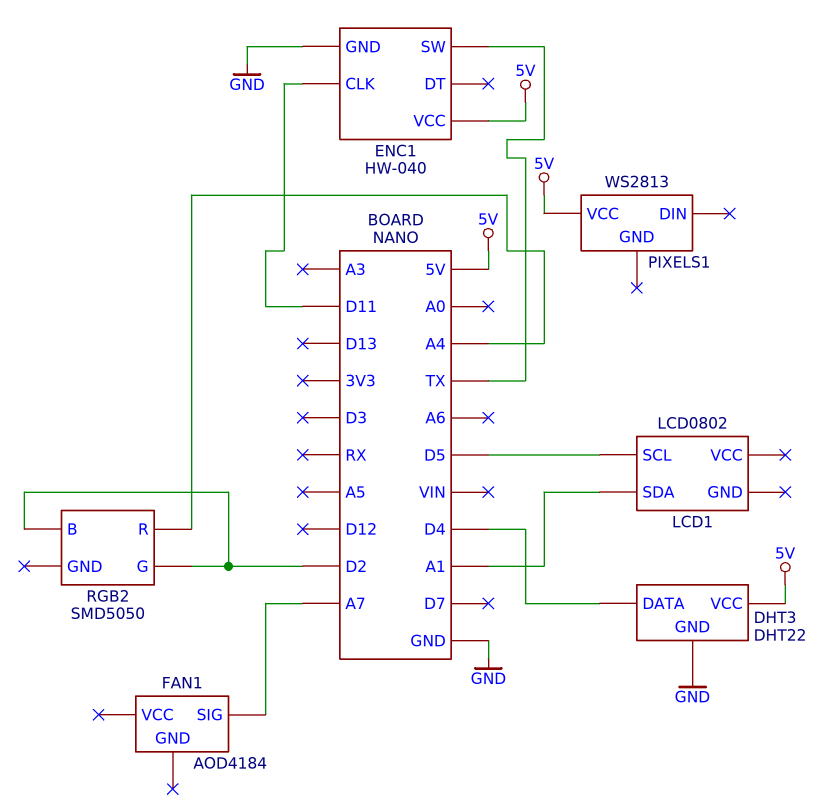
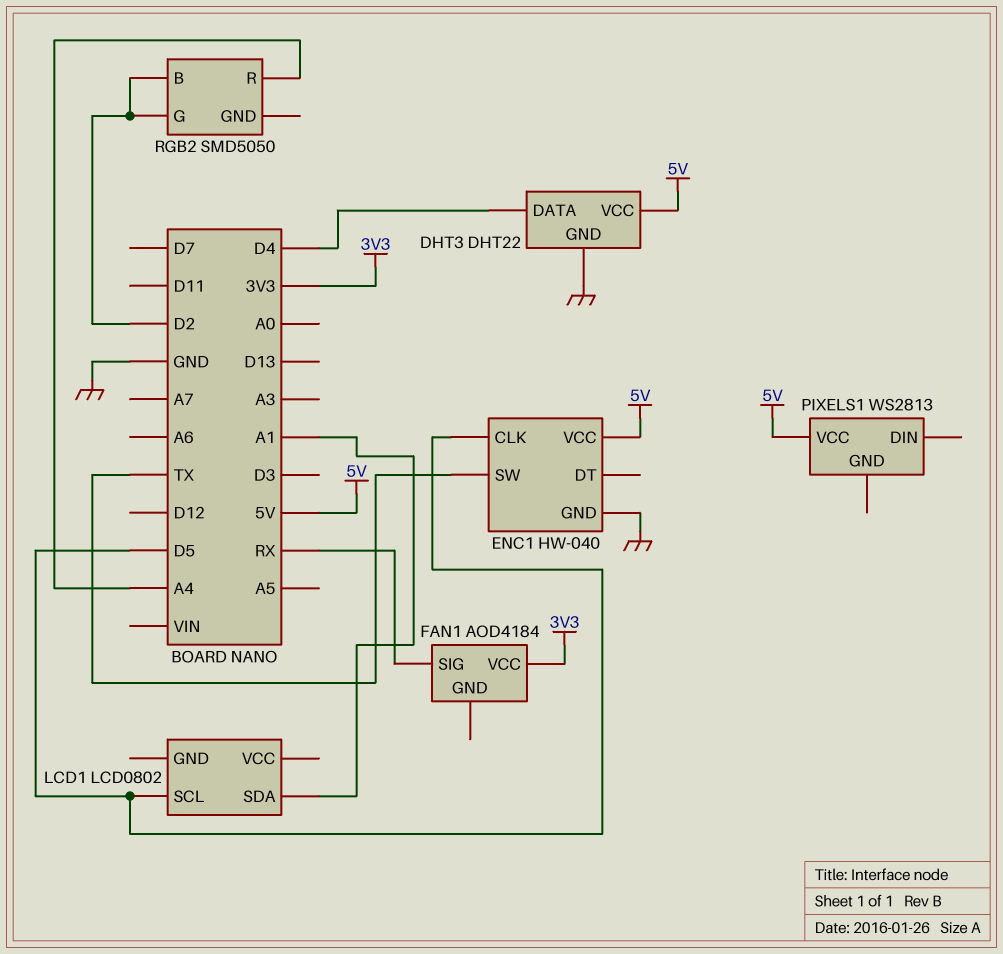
ENC1 pin CLK: D11 -> D5
FAN1 pin SIG: A7 -> RX
FAN1 pin VCC: none -> 3V3

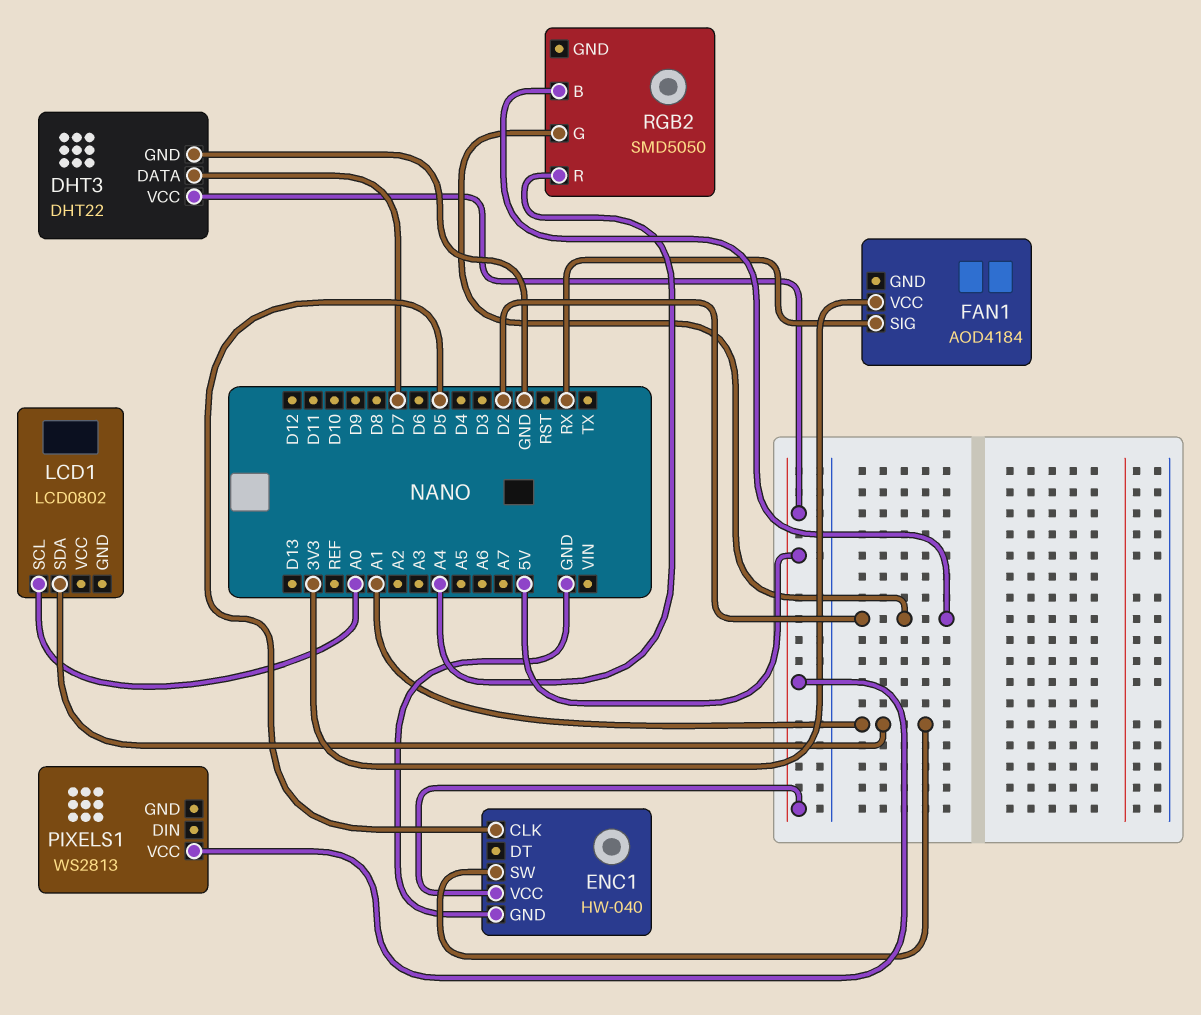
DHT3 pin DATA: D4 -> D7
ENC1 pin SW: TX -> A1
LCD1 pin SCL: D5 -> A0

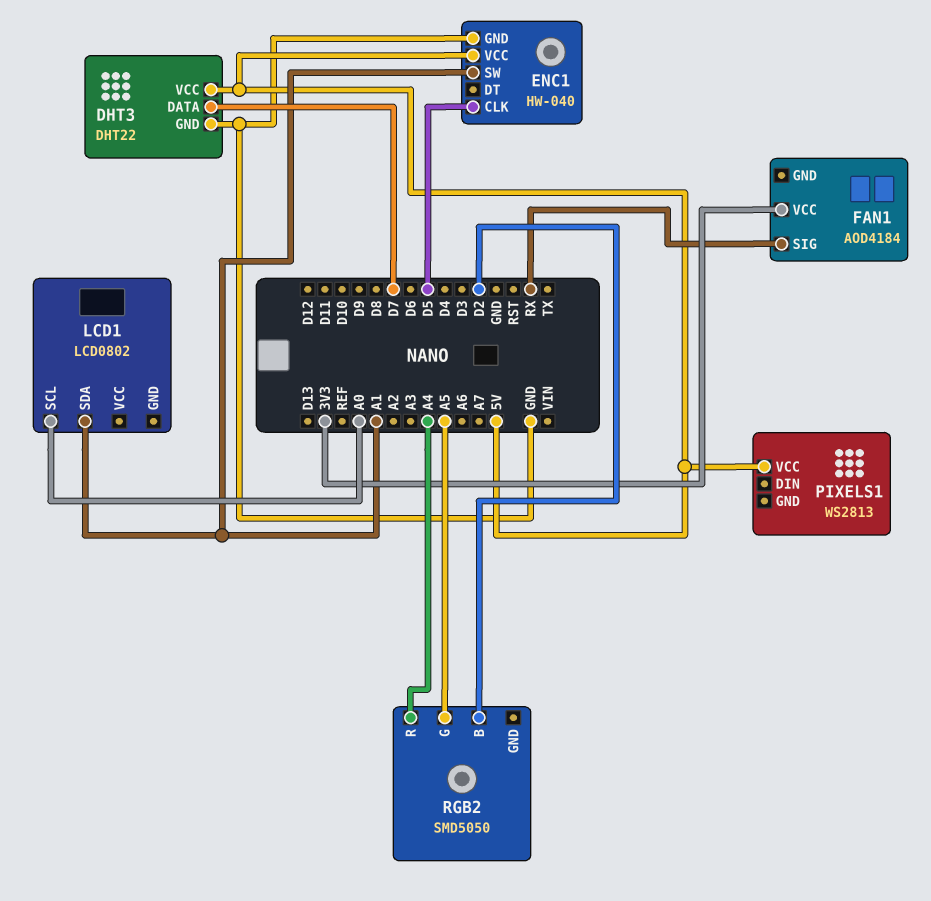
RGB2 pin G: D2 -> A5

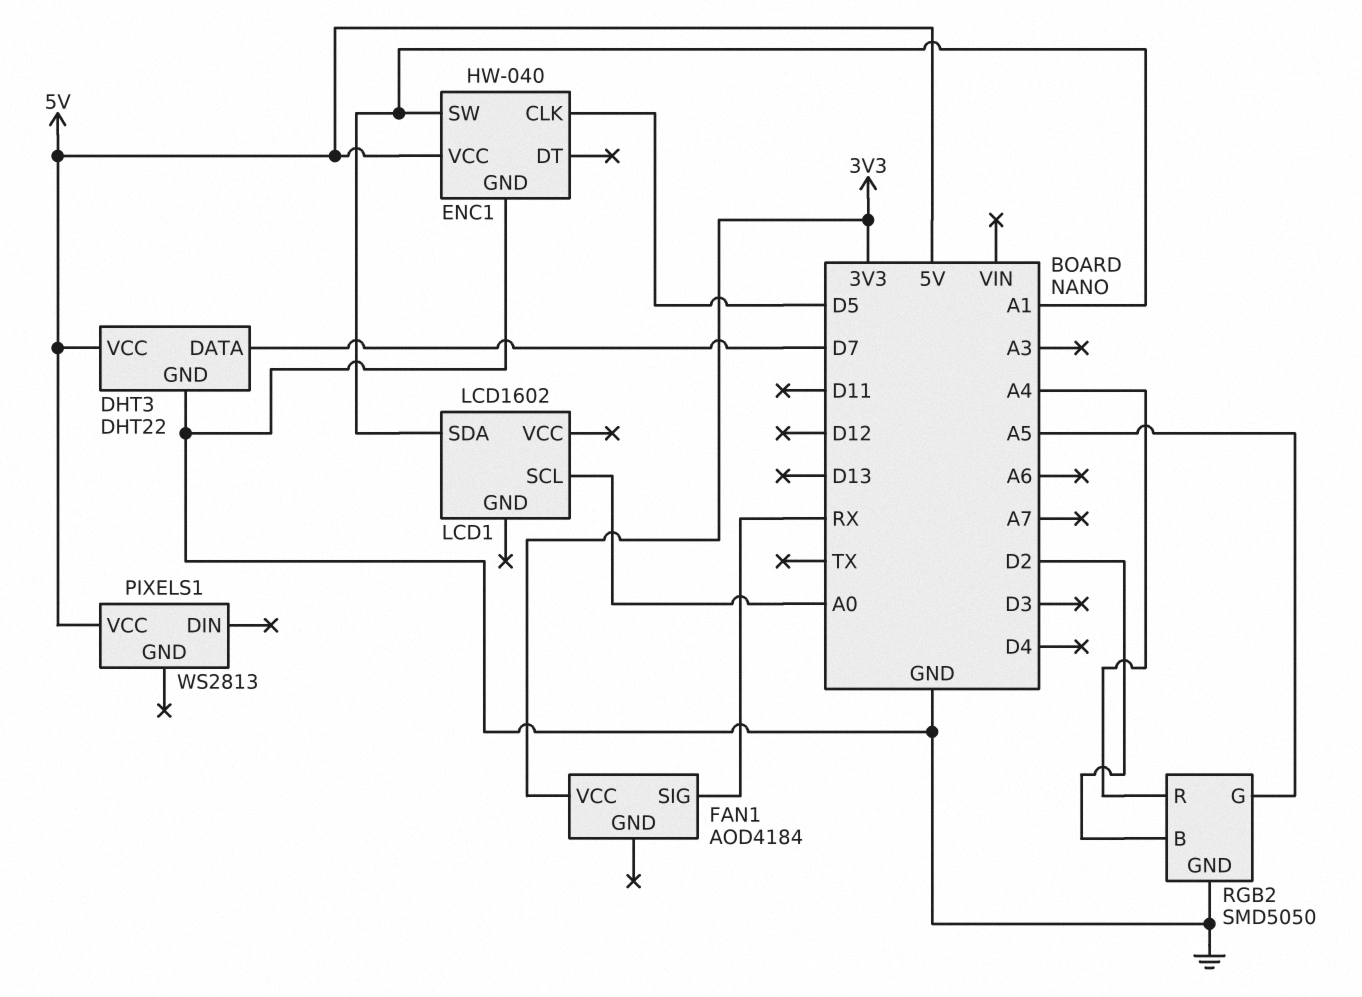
LCD1: LCD0802 -> LCD1602
RGB2 pin GND: none -> GND

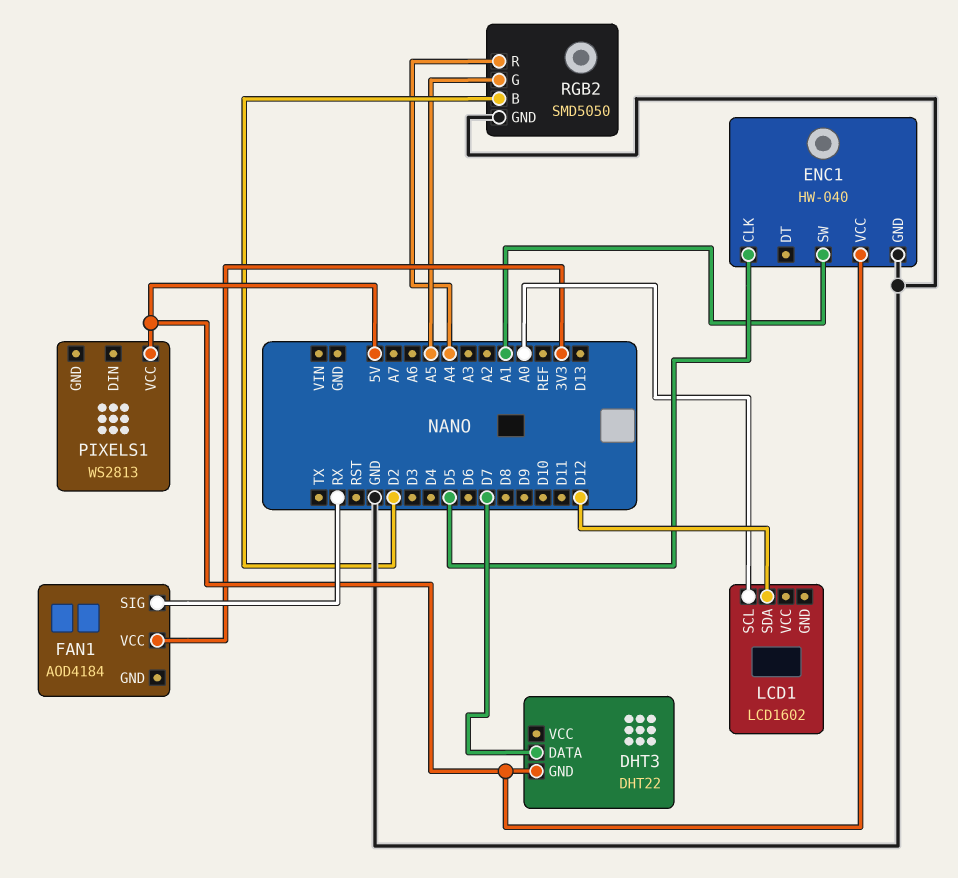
DHT3 pin GND: GND -> 5V
DHT3 pin VCC: 5V -> none
LCD1 pin SDA: A1 -> D12

